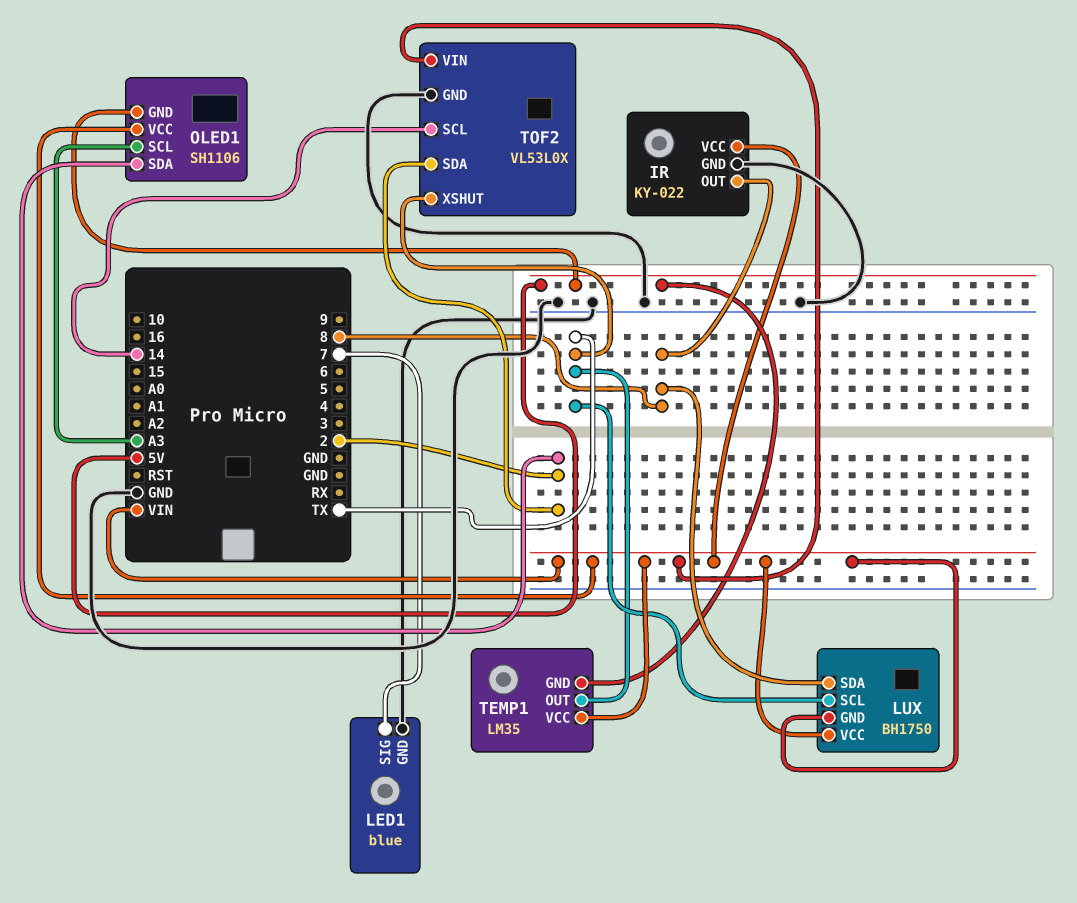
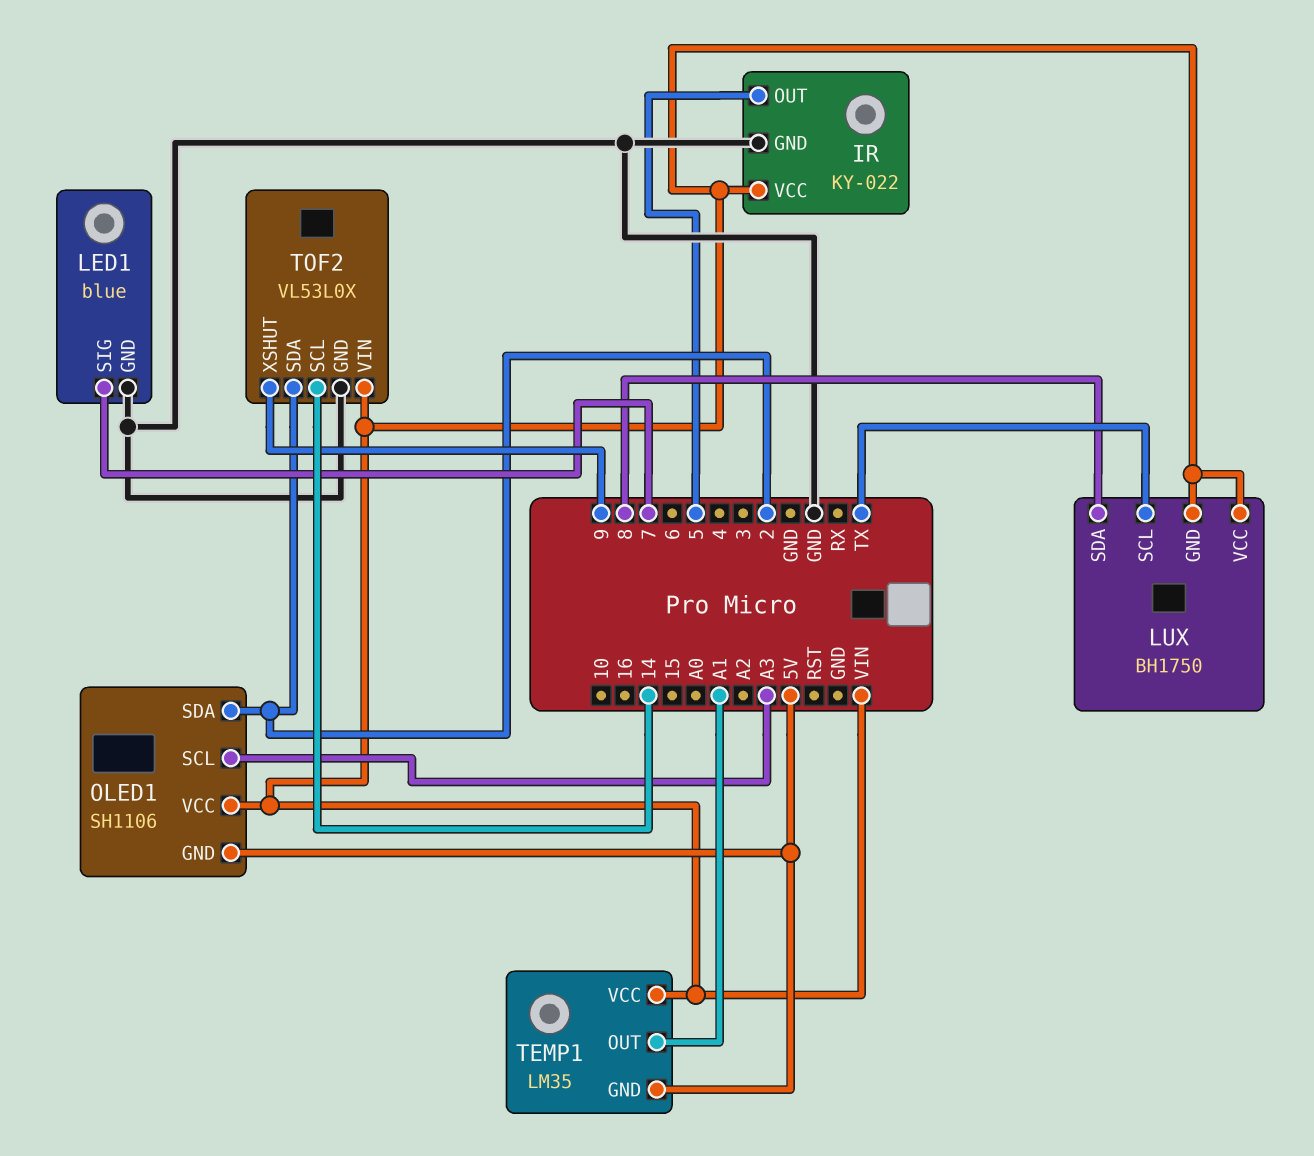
IR pin OUT: 8 -> 5
TEMP1 pin OUT: TX -> A1
TOF2 pin XSHUT: TX -> 9

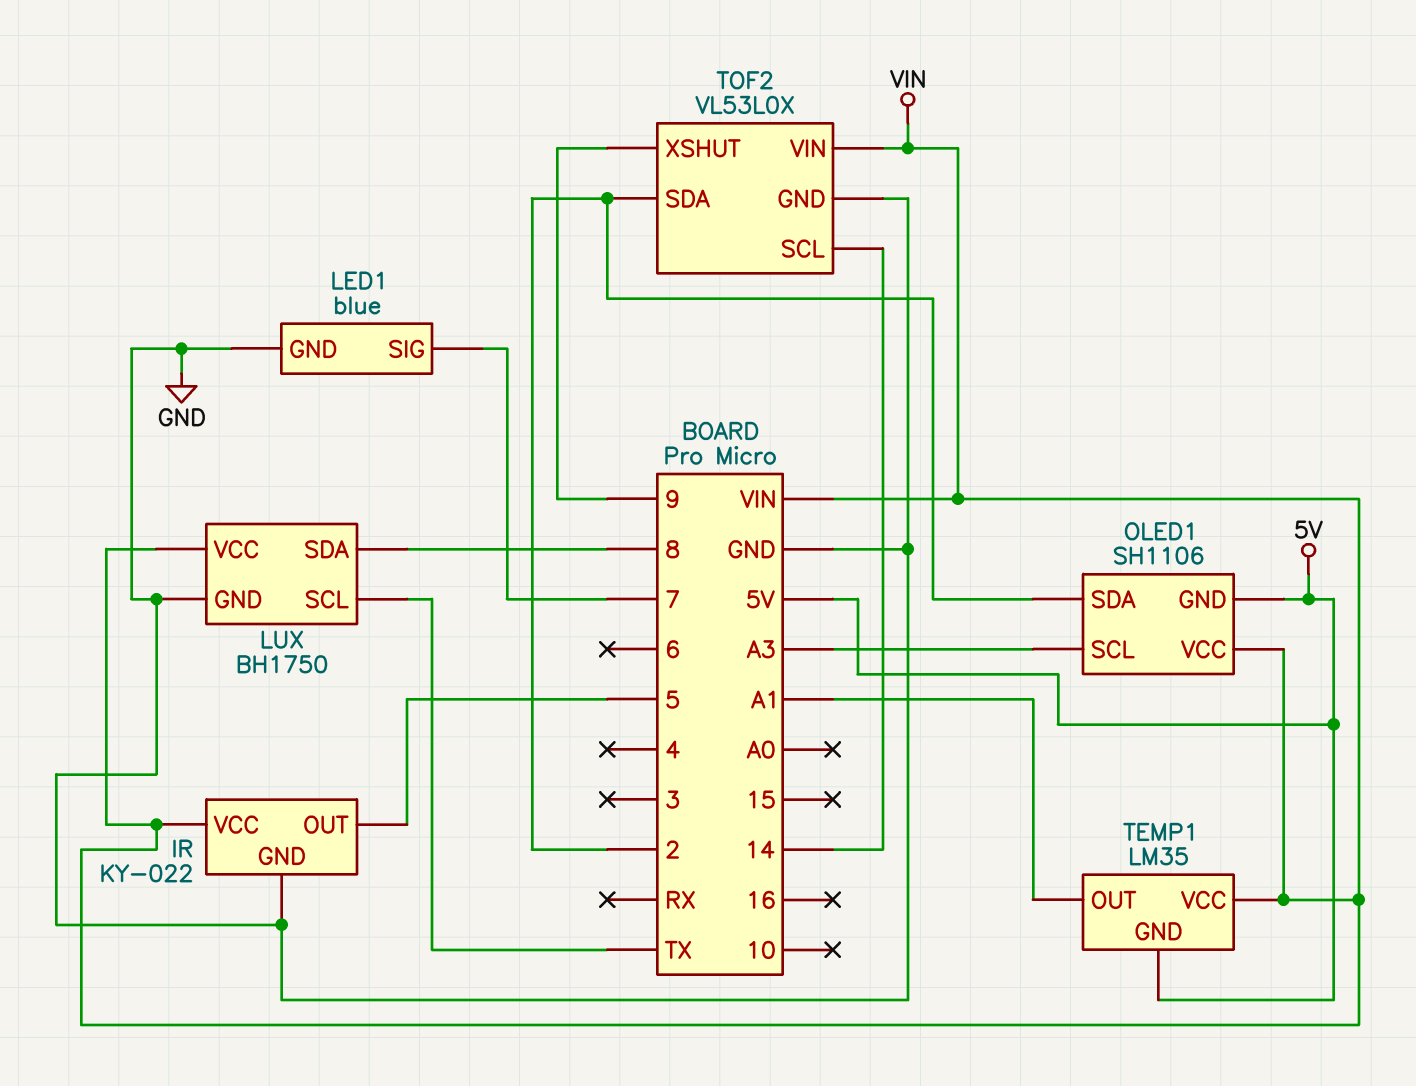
LUX pin GND: VIN -> GND

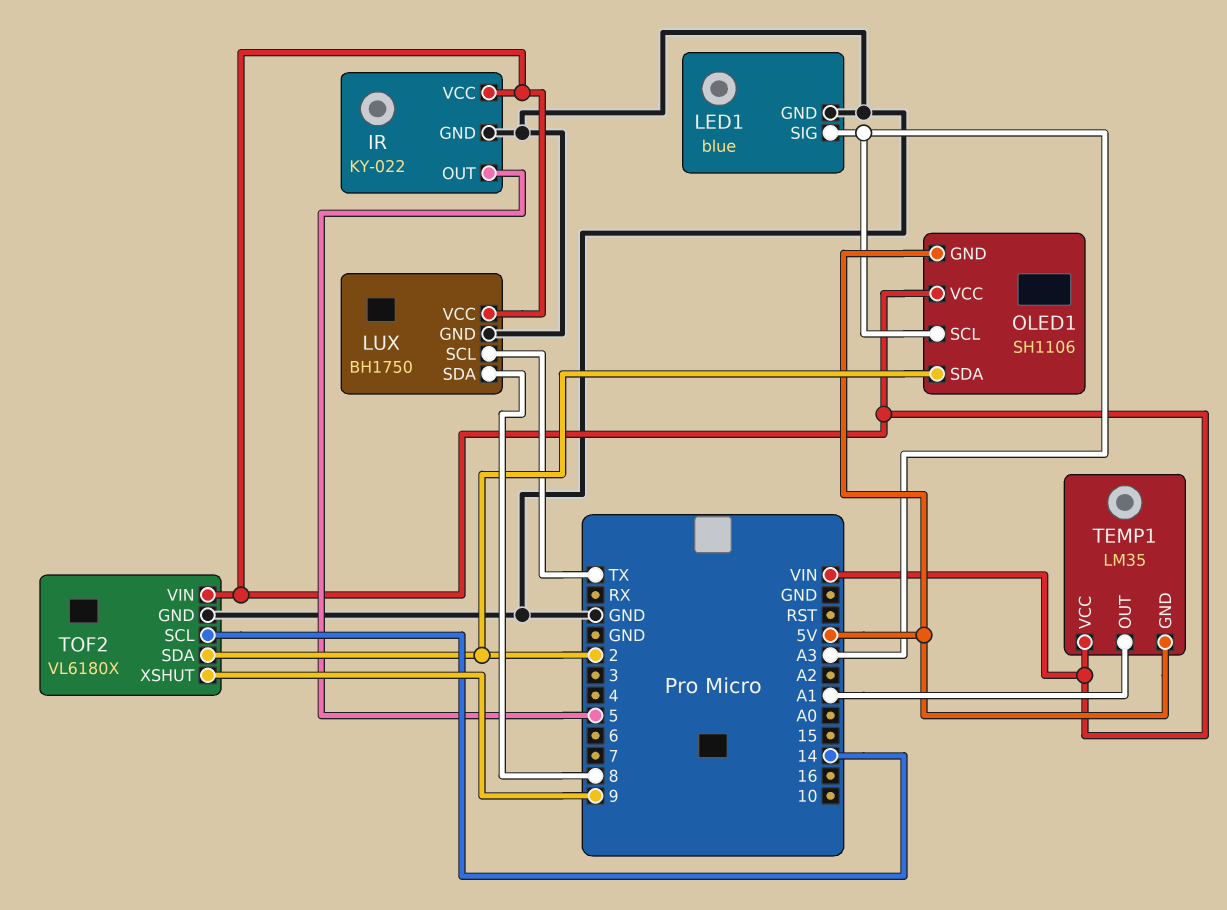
LED1 pin SIG: 7 -> A3
TOF2: VL53L0X -> VL6180X

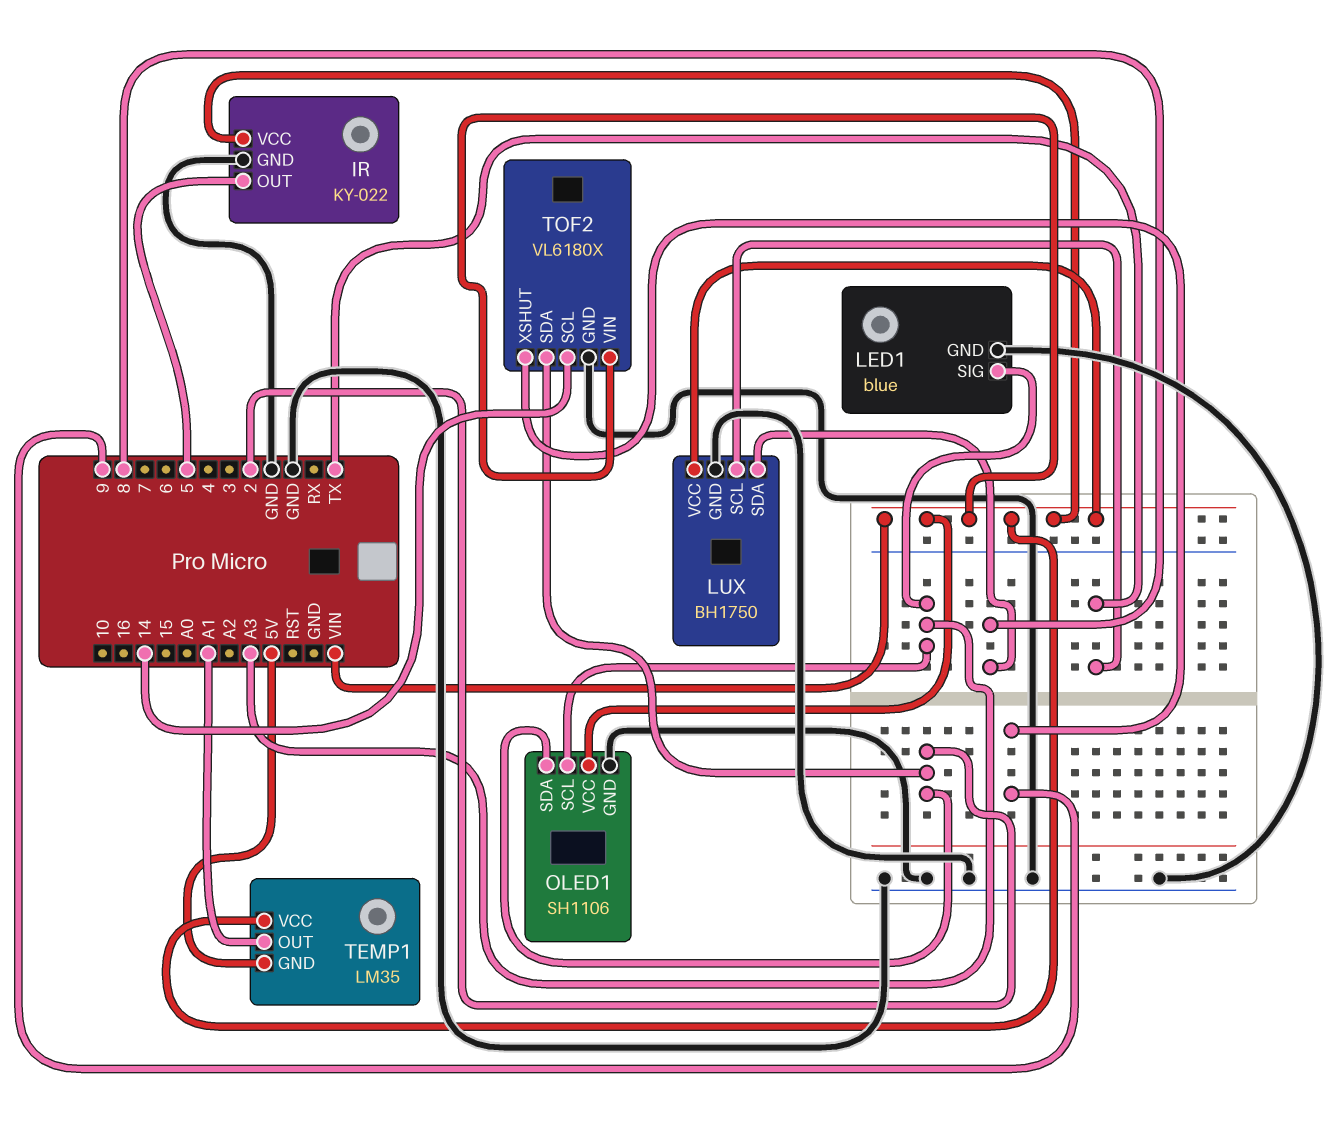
OLED1 pin GND: 5V -> GND

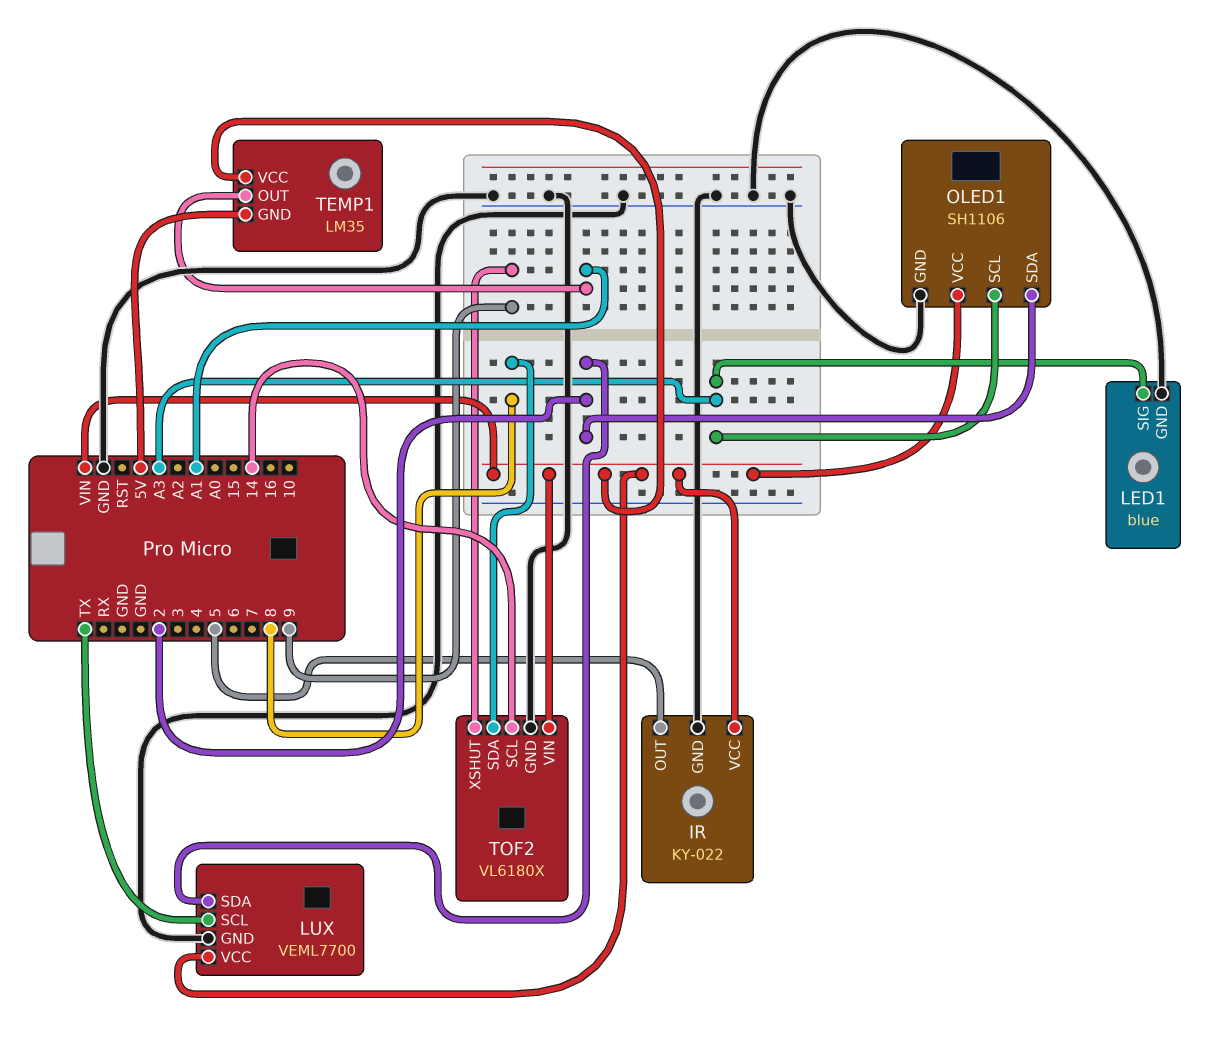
LUX: BH1750 -> VEML7700
LUX pin SDA: 8 -> 2
TOF2 pin SDA: 2 -> 8

